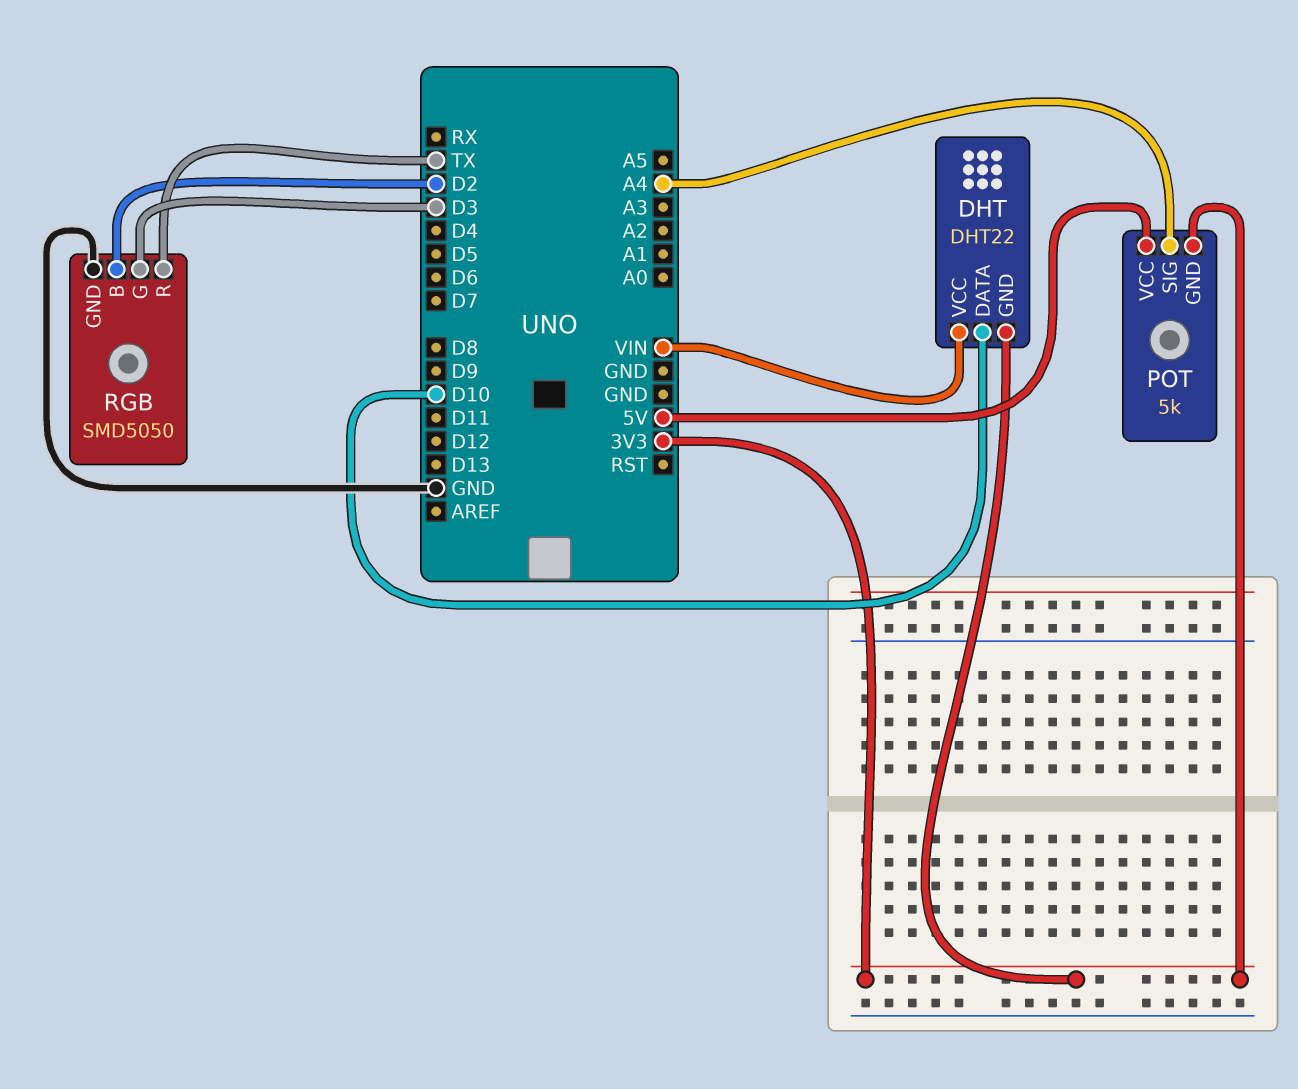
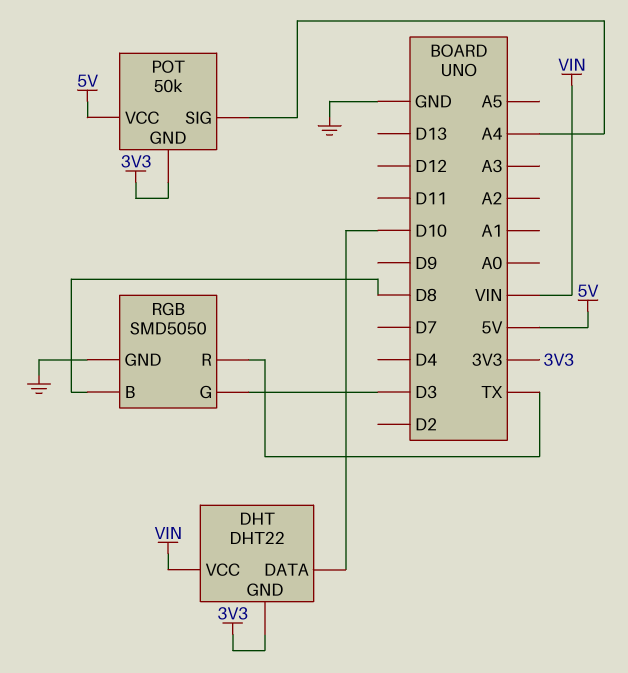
POT: 5k -> 50k
RGB pin B: D2 -> D8

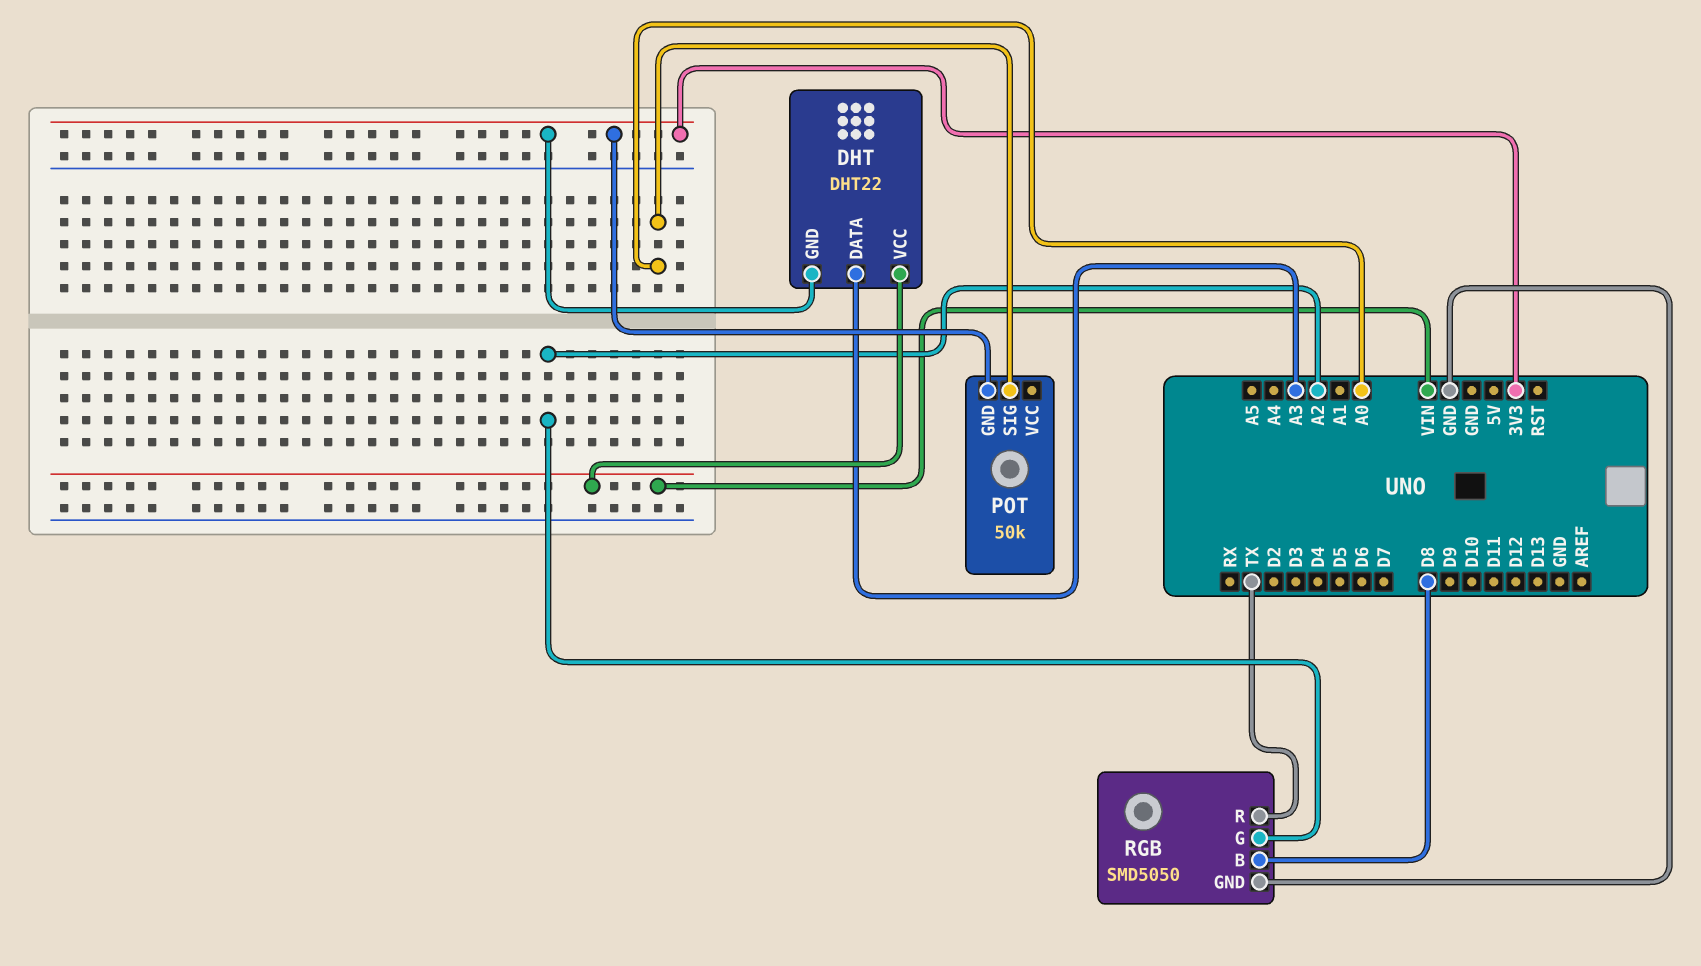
DHT pin DATA: D10 -> A3
POT pin SIG: A4 -> A0
POT pin VCC: 5V -> none
RGB pin G: D3 -> A2

